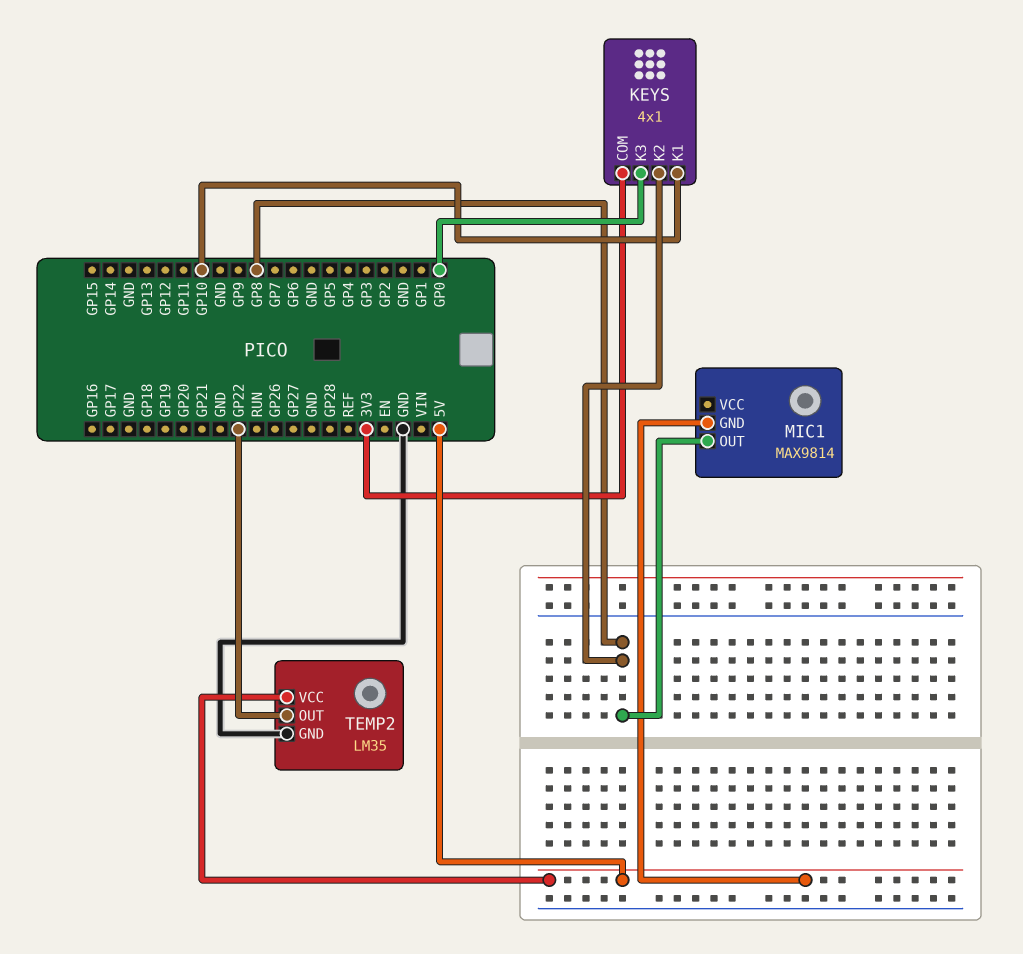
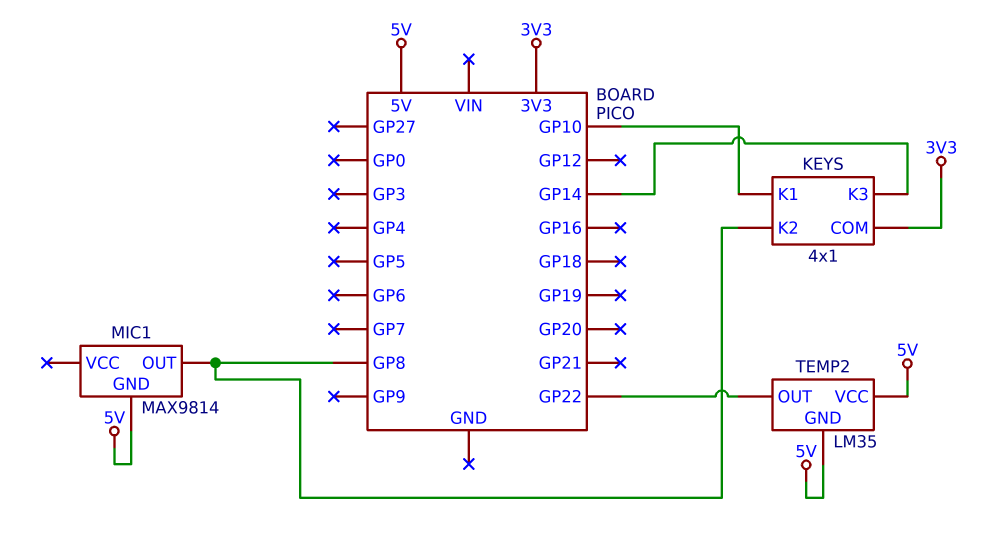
KEYS pin K3: GP0 -> GP14
TEMP2 pin GND: GND -> 5V

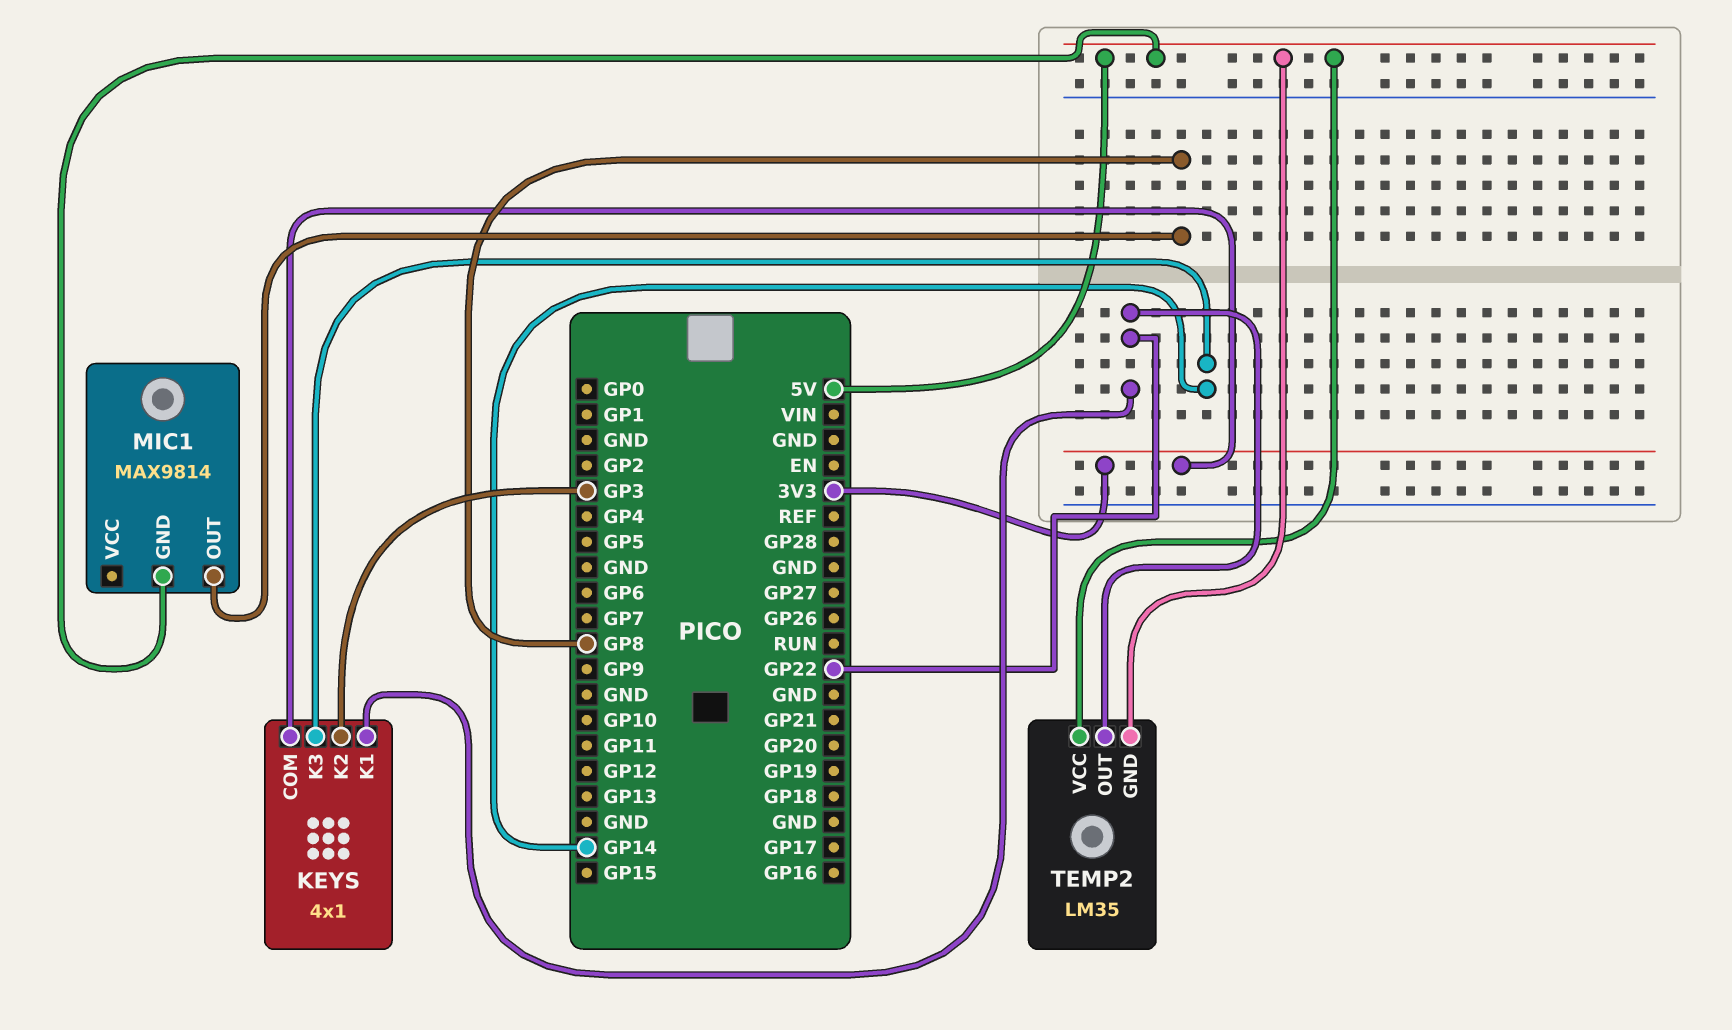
KEYS pin K1: GP10 -> GP22
KEYS pin K2: GP8 -> GP3

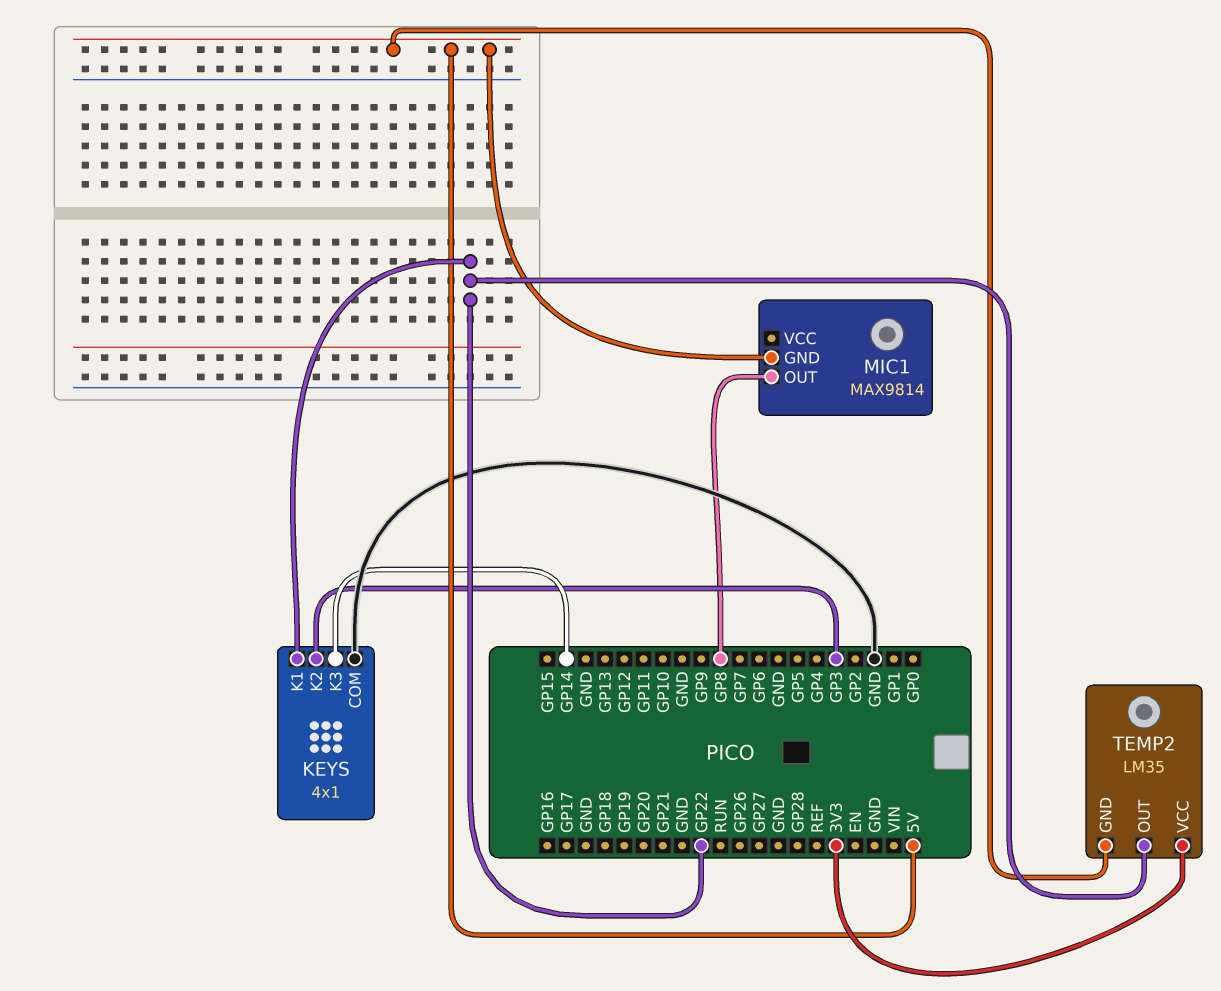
KEYS pin COM: 3V3 -> GND
TEMP2 pin VCC: 5V -> 3V3

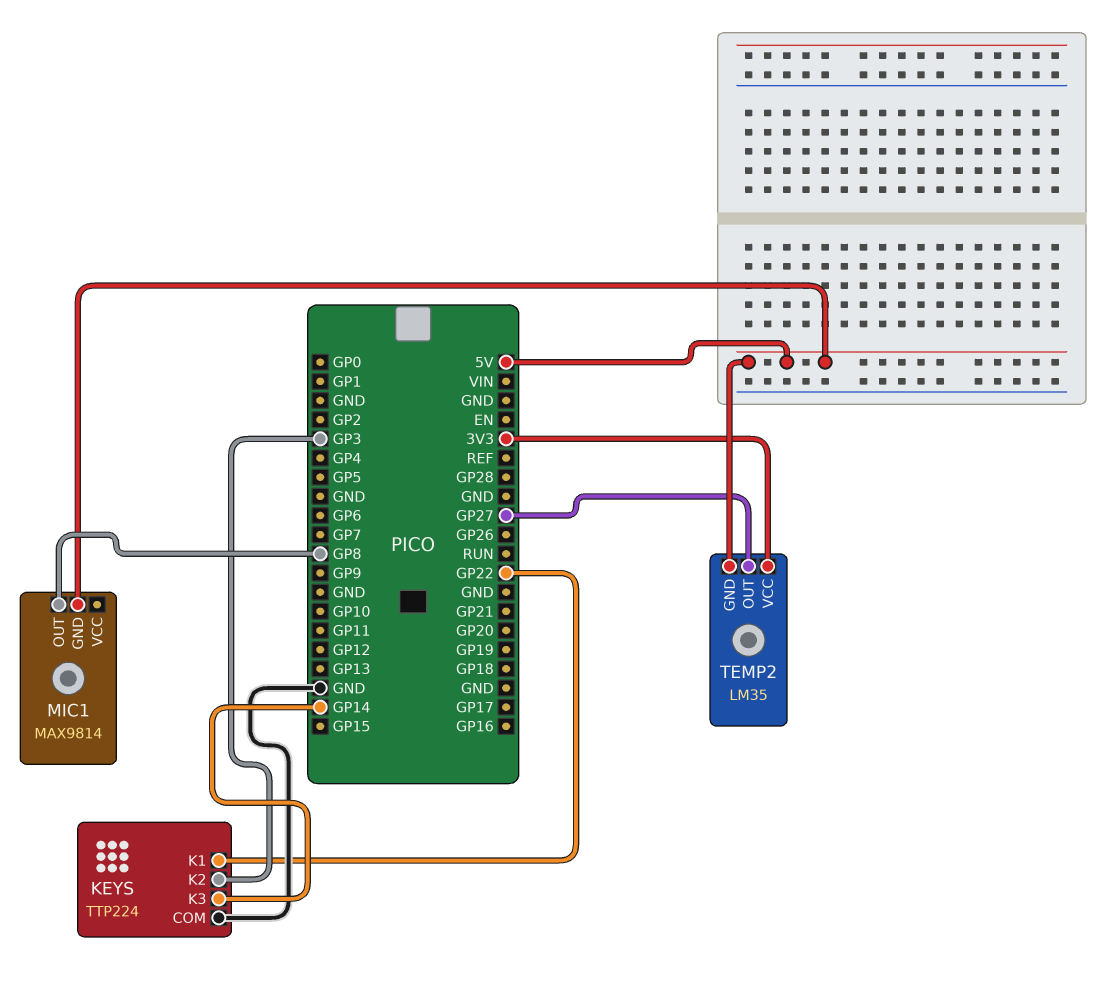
KEYS: 4x1 -> TTP224
TEMP2 pin OUT: GP22 -> GP27

